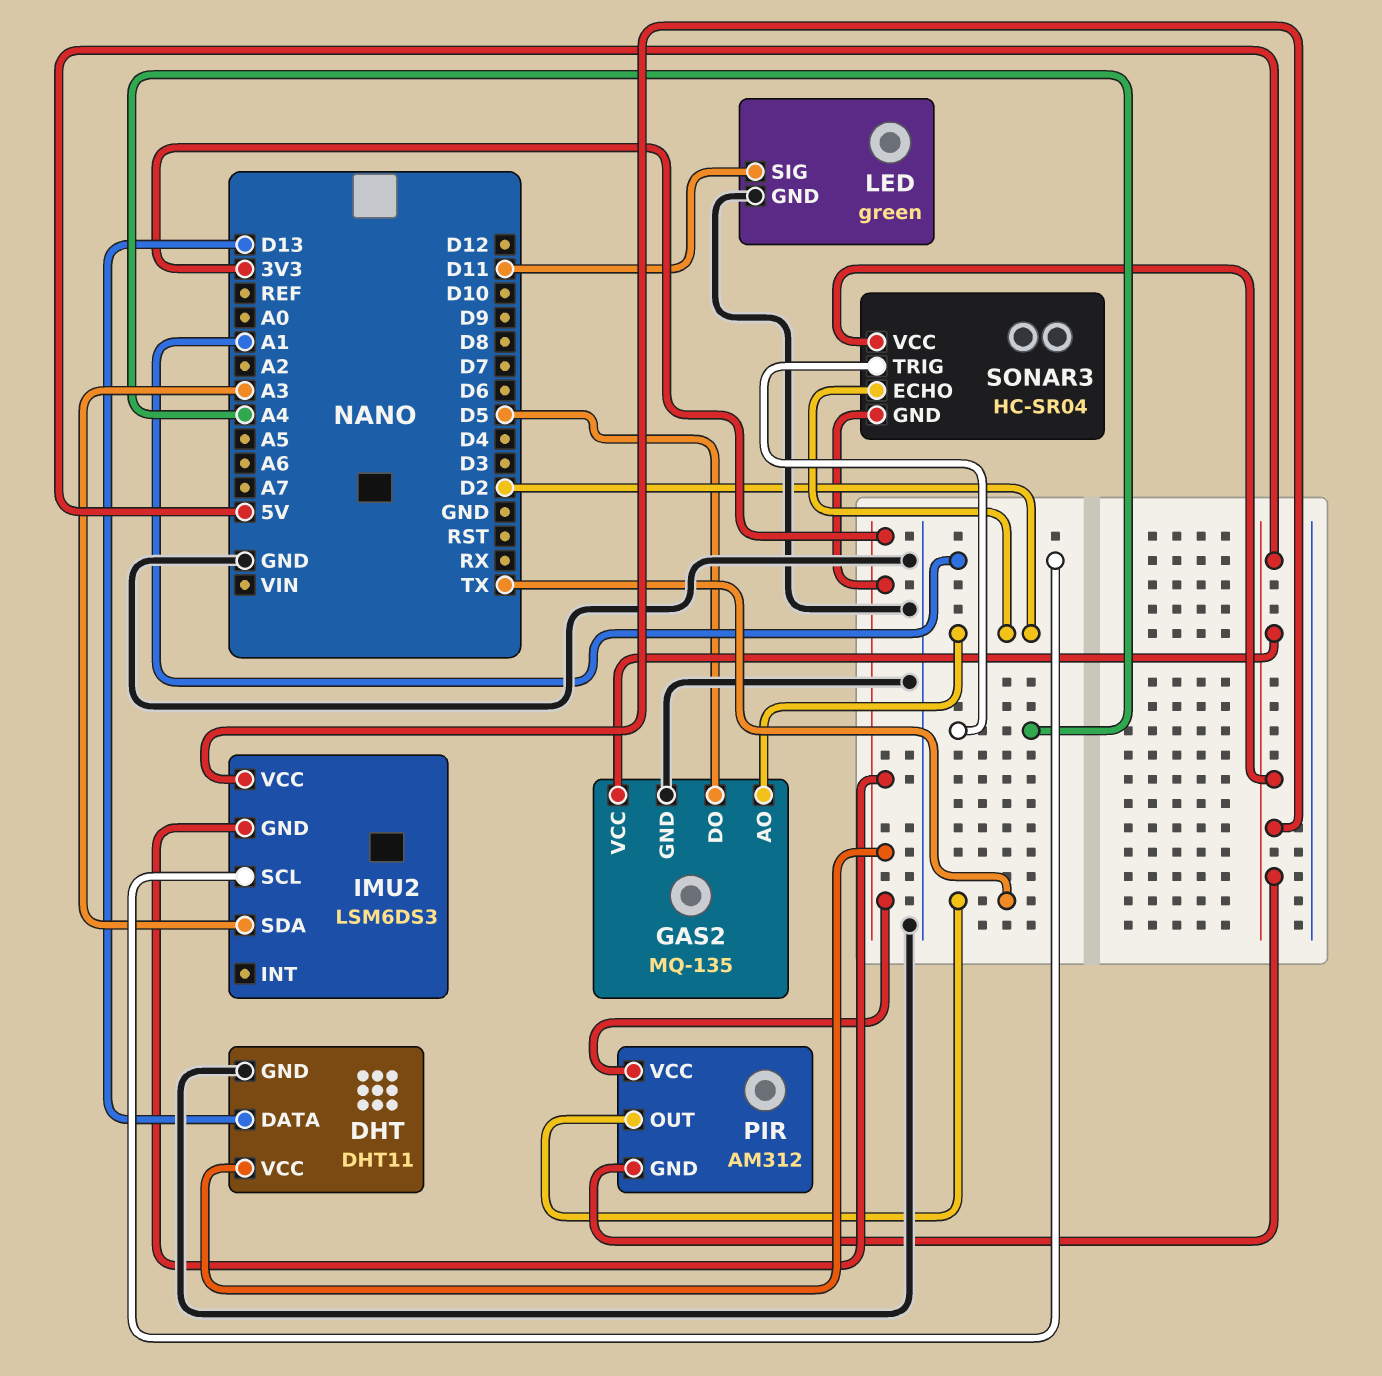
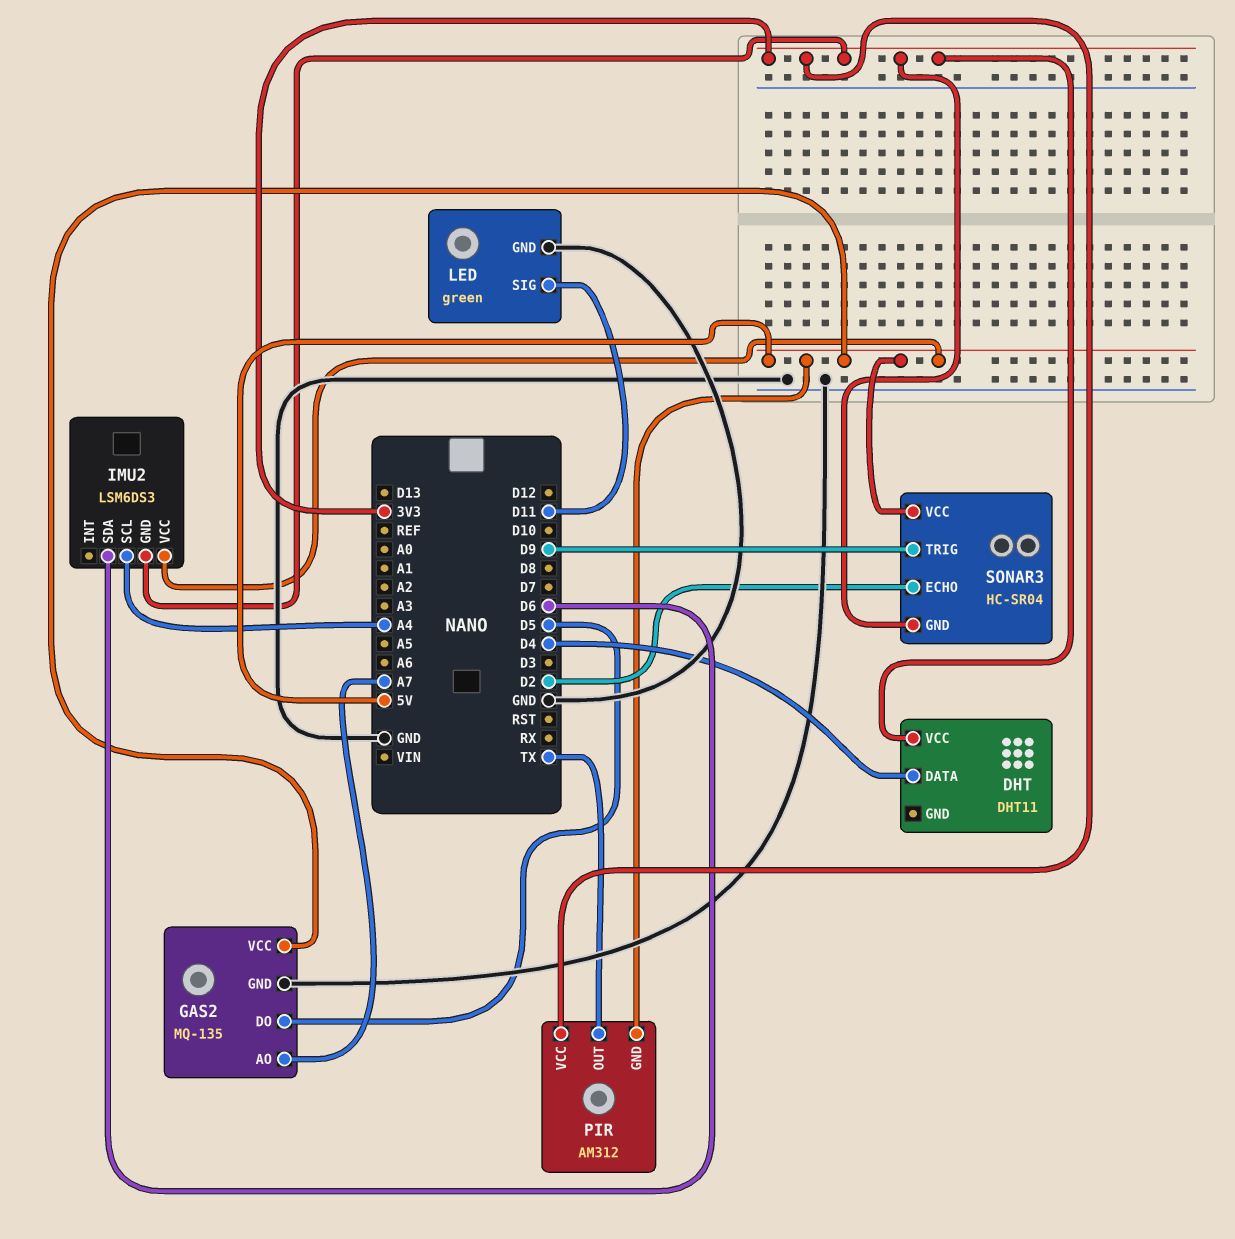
DHT pin DATA: D13 -> D4
DHT pin GND: GND -> none
GAS2 pin AO: D2 -> A7
IMU2 pin SCL: A1 -> A4
IMU2 pin SDA: A3 -> D6
SONAR3 pin TRIG: A4 -> D9

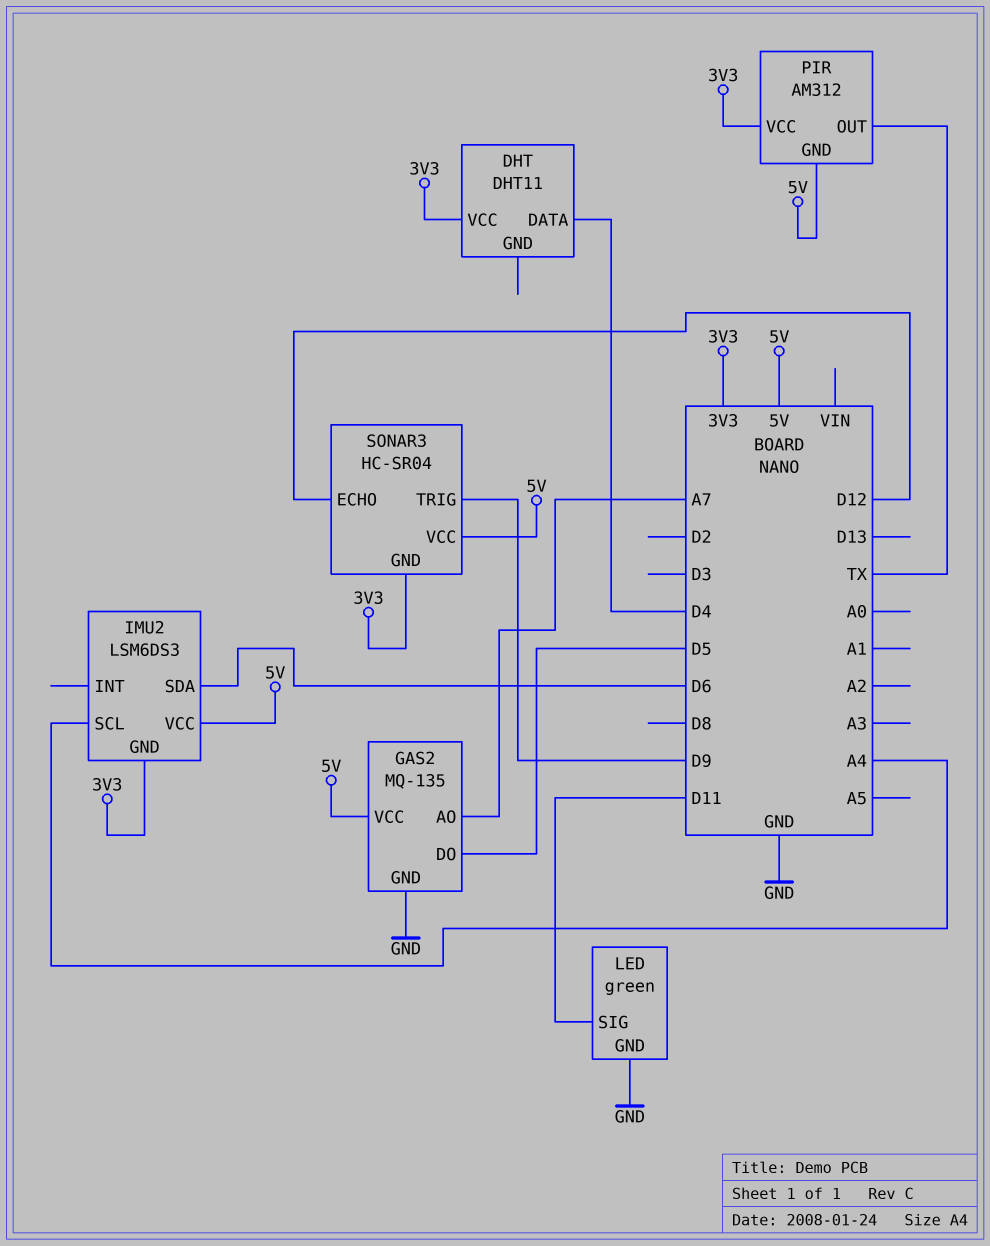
SONAR3 pin ECHO: D2 -> D12

